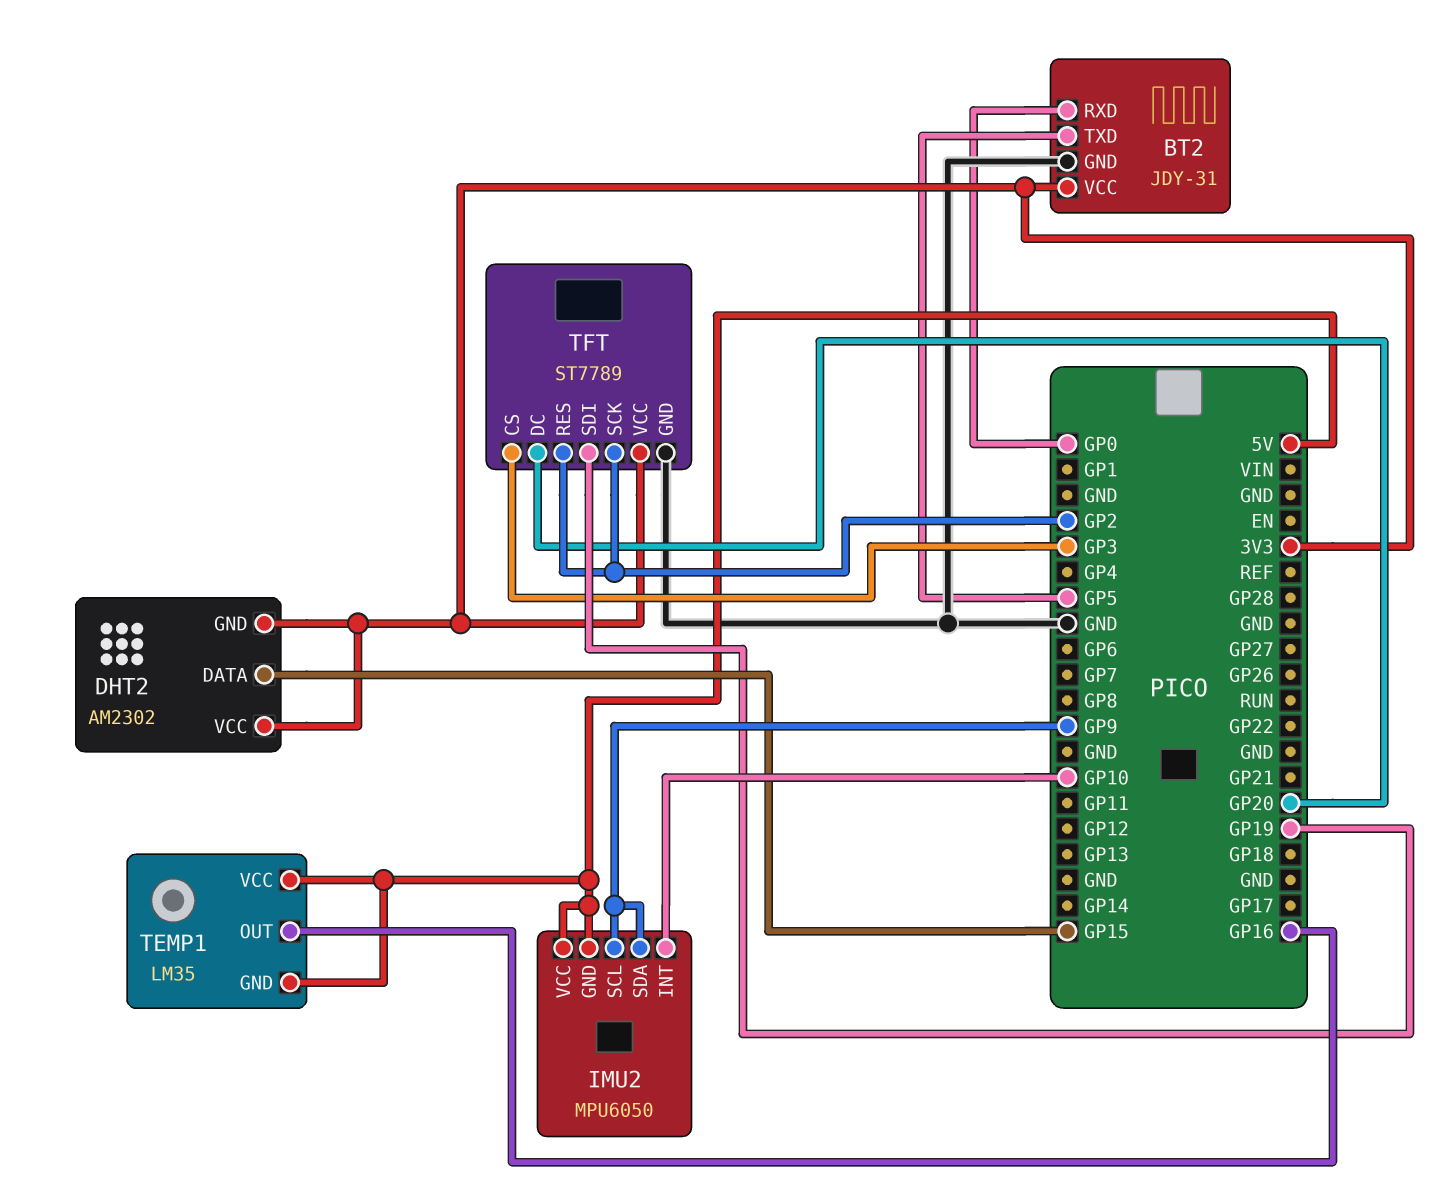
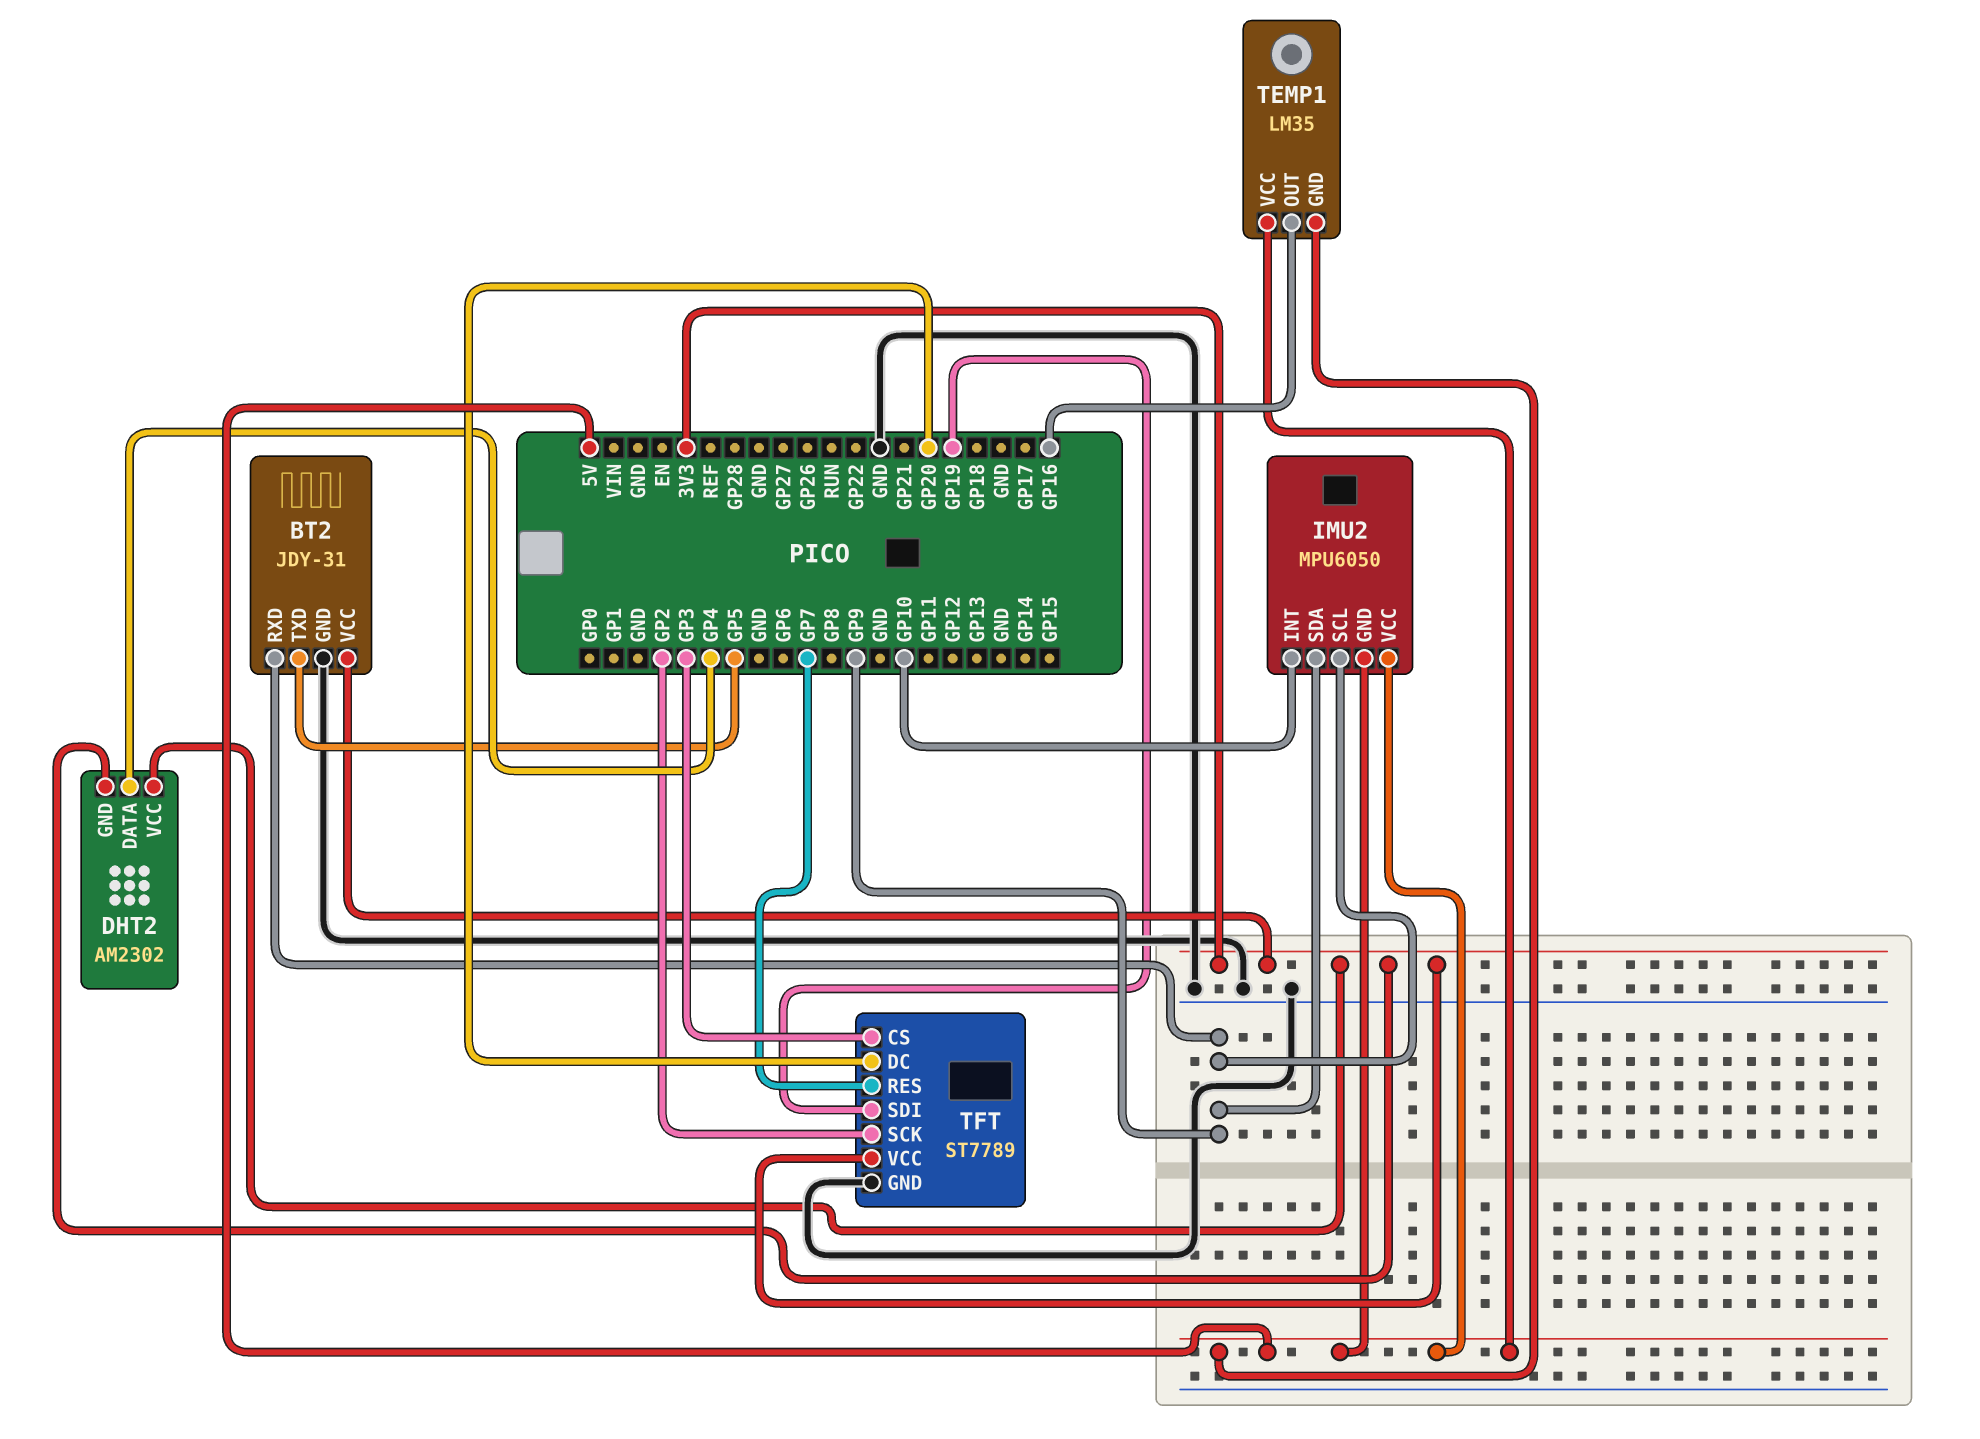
BT2 pin RXD: GP0 -> GP9
DHT2 pin DATA: GP15 -> GP4
TFT pin RES: GP2 -> GP7

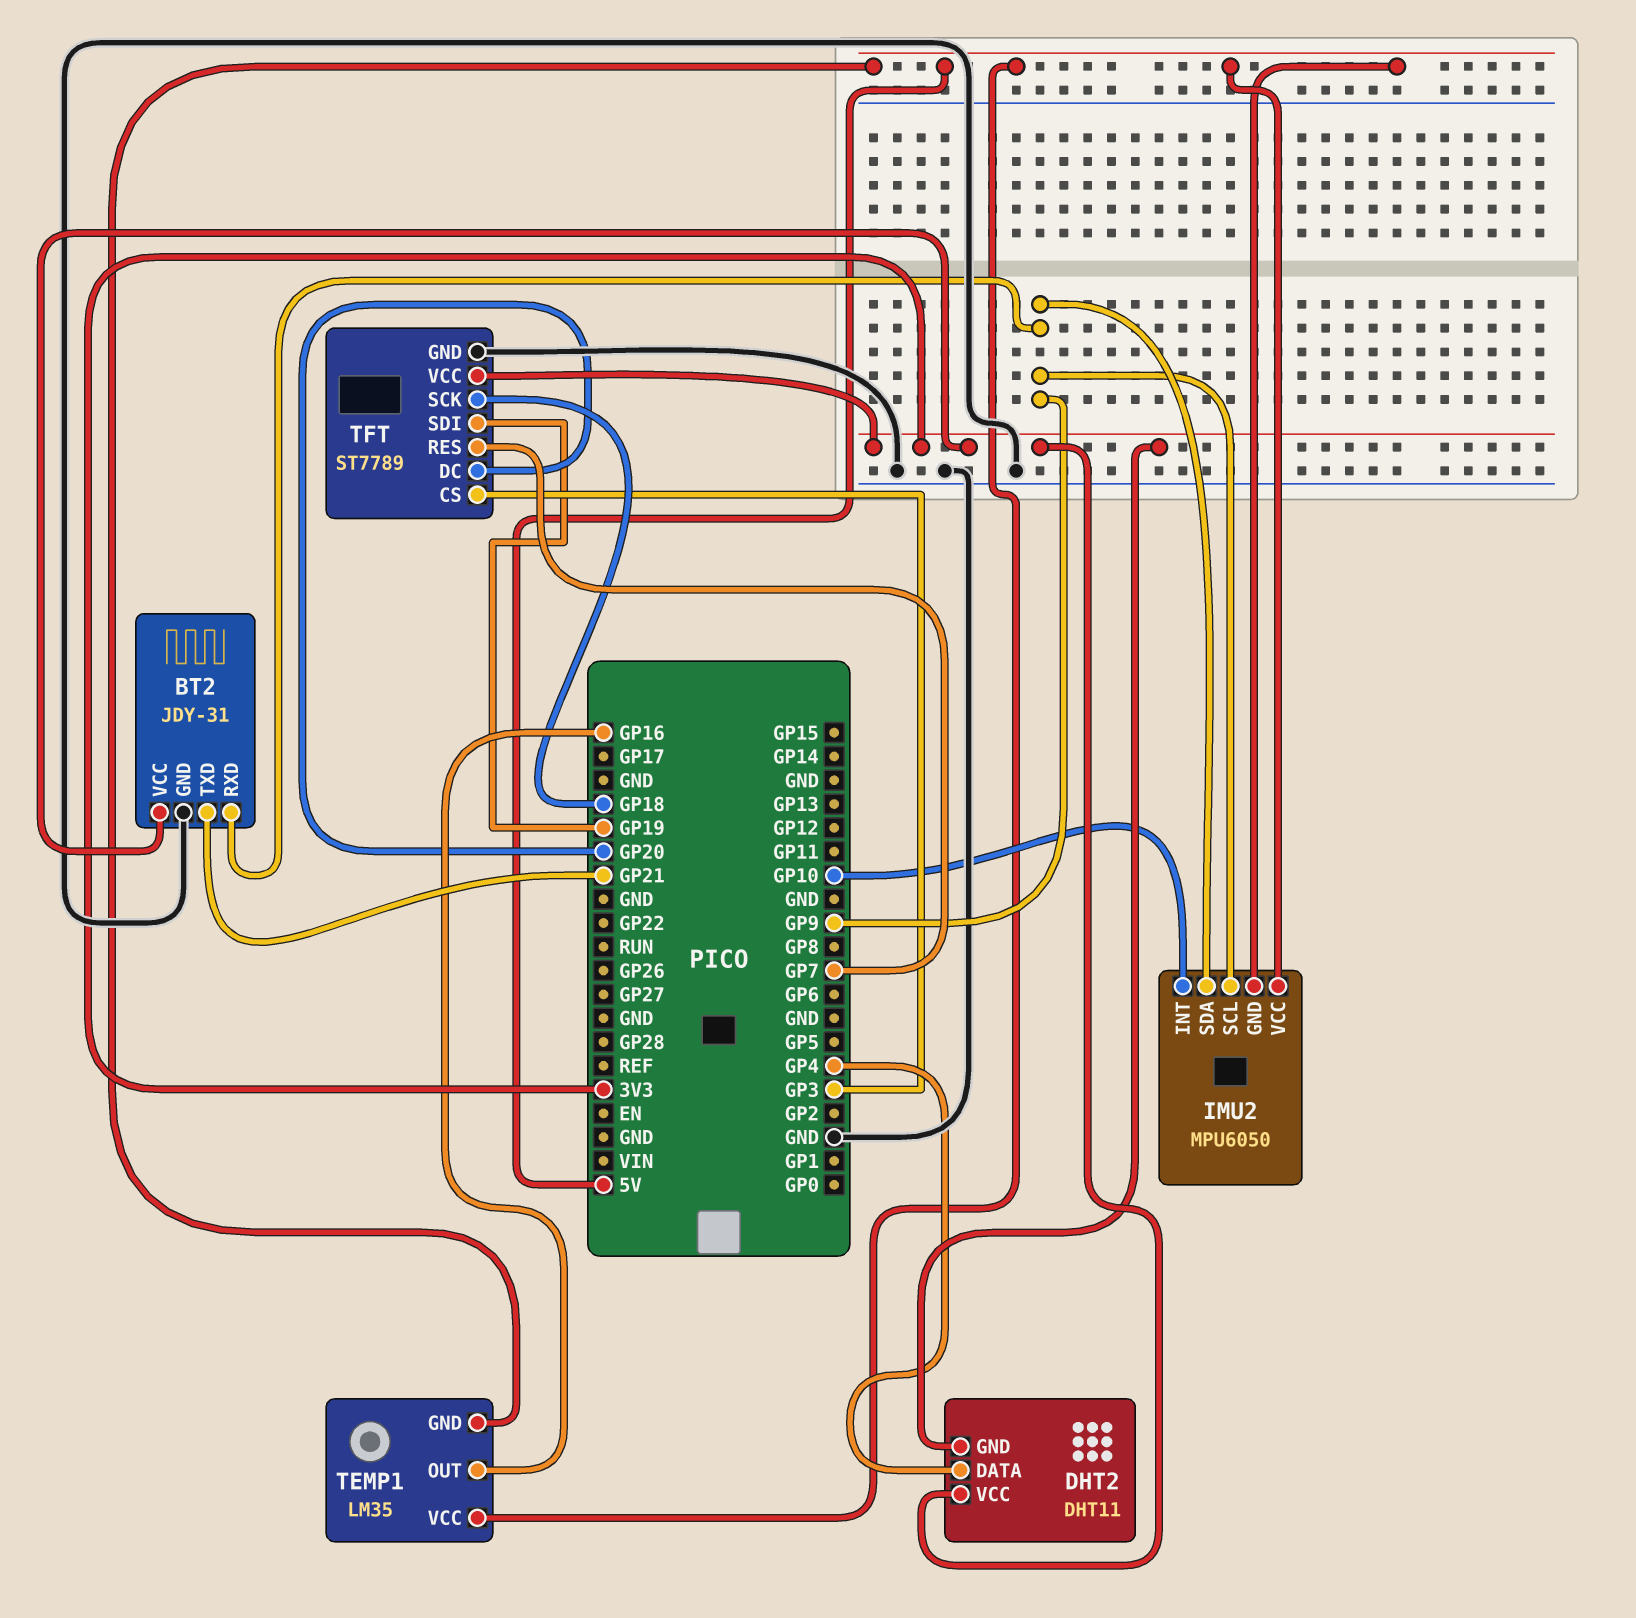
BT2 pin TXD: GP5 -> GP21
DHT2: AM2302 -> DHT11
TFT pin SCK: GP2 -> GP18

